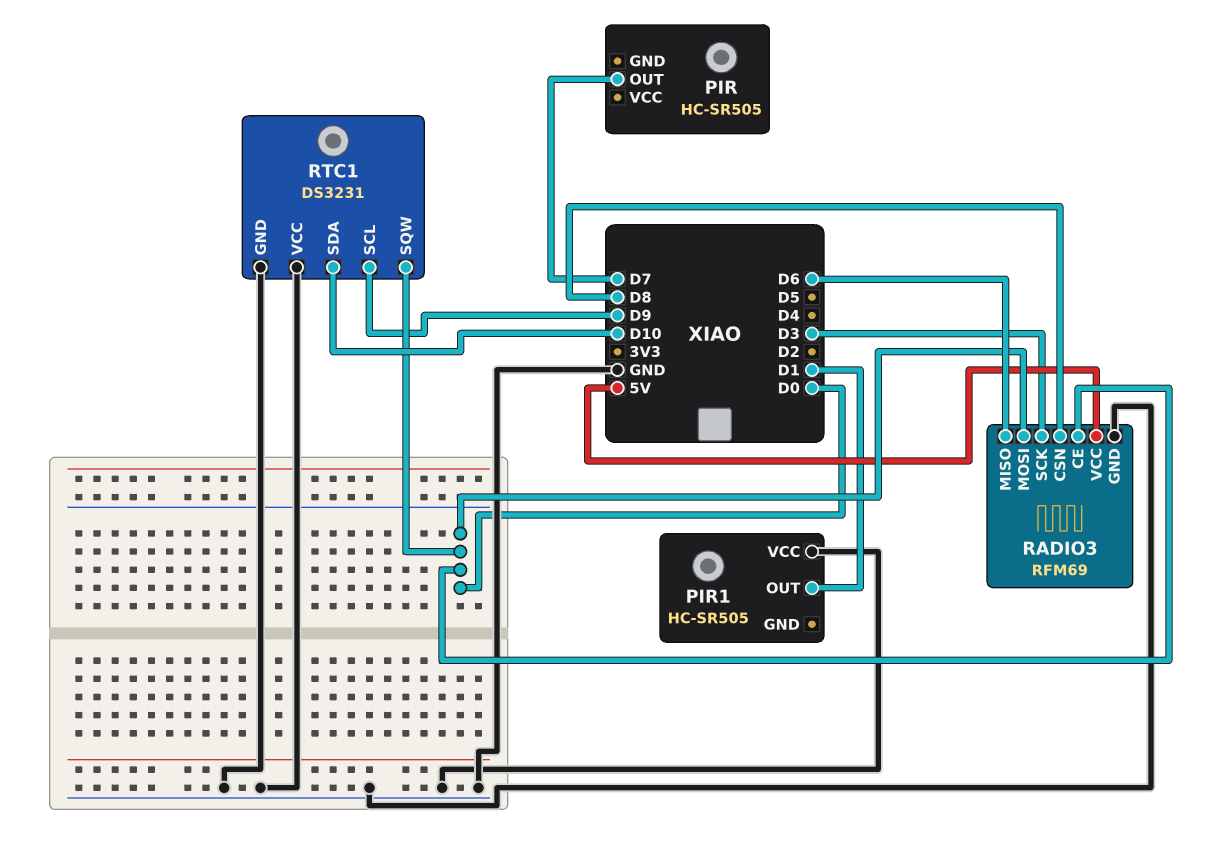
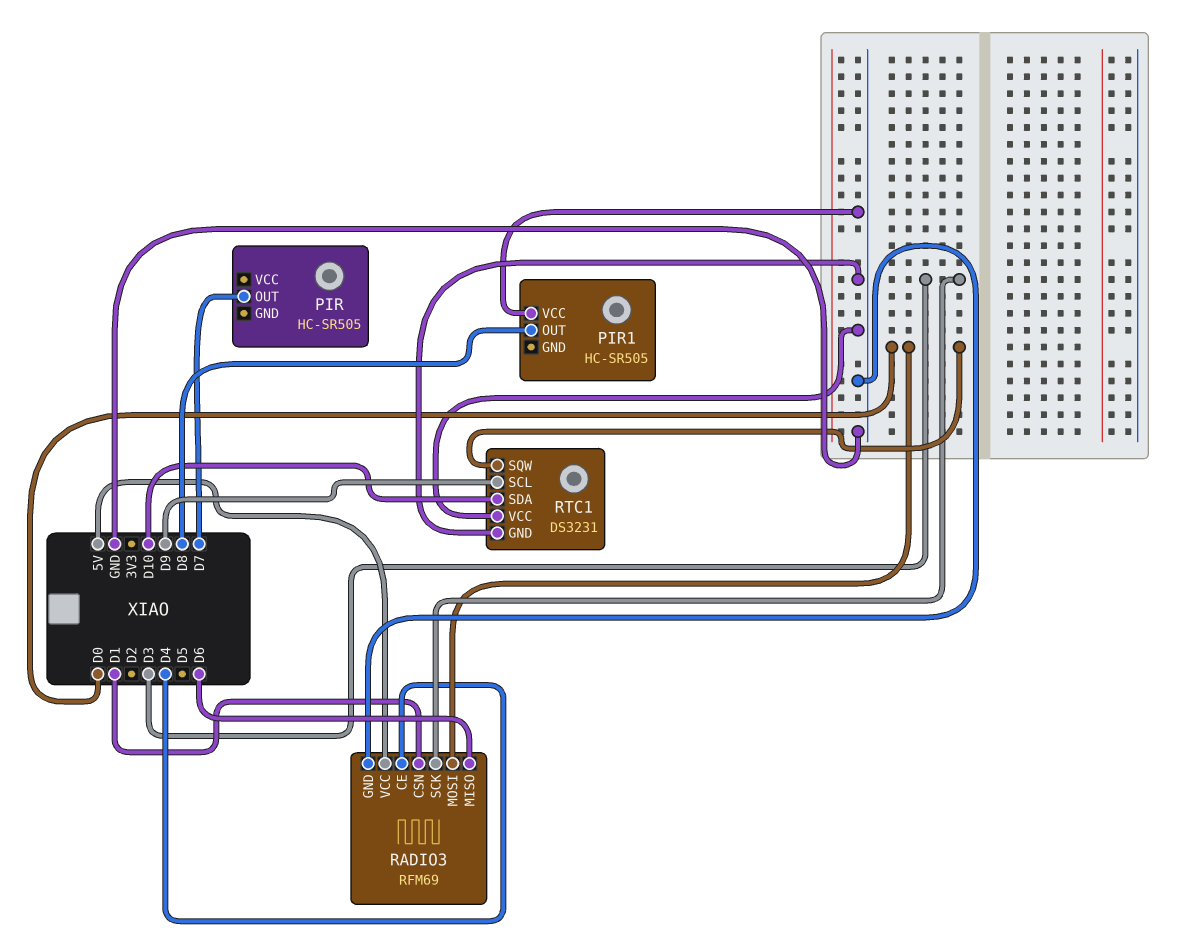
PIR1 pin OUT: D1 -> D8
RADIO3 pin CE: D0 -> D4
RADIO3 pin CSN: D8 -> D1

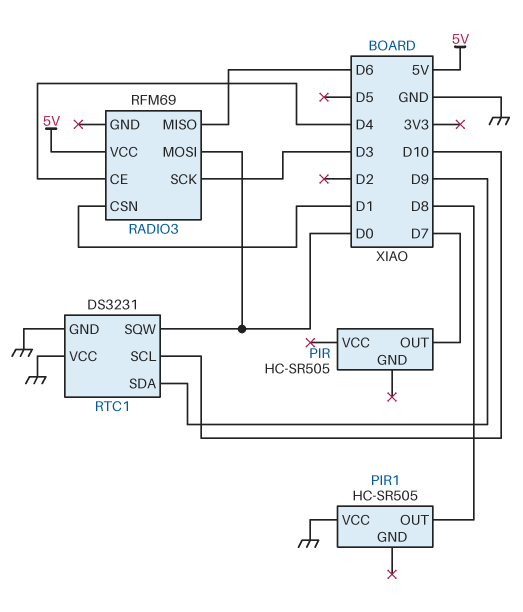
RADIO3 pin GND: GND -> none
RTC1 pin SCL: D9 -> D10
RTC1 pin SDA: D10 -> D9

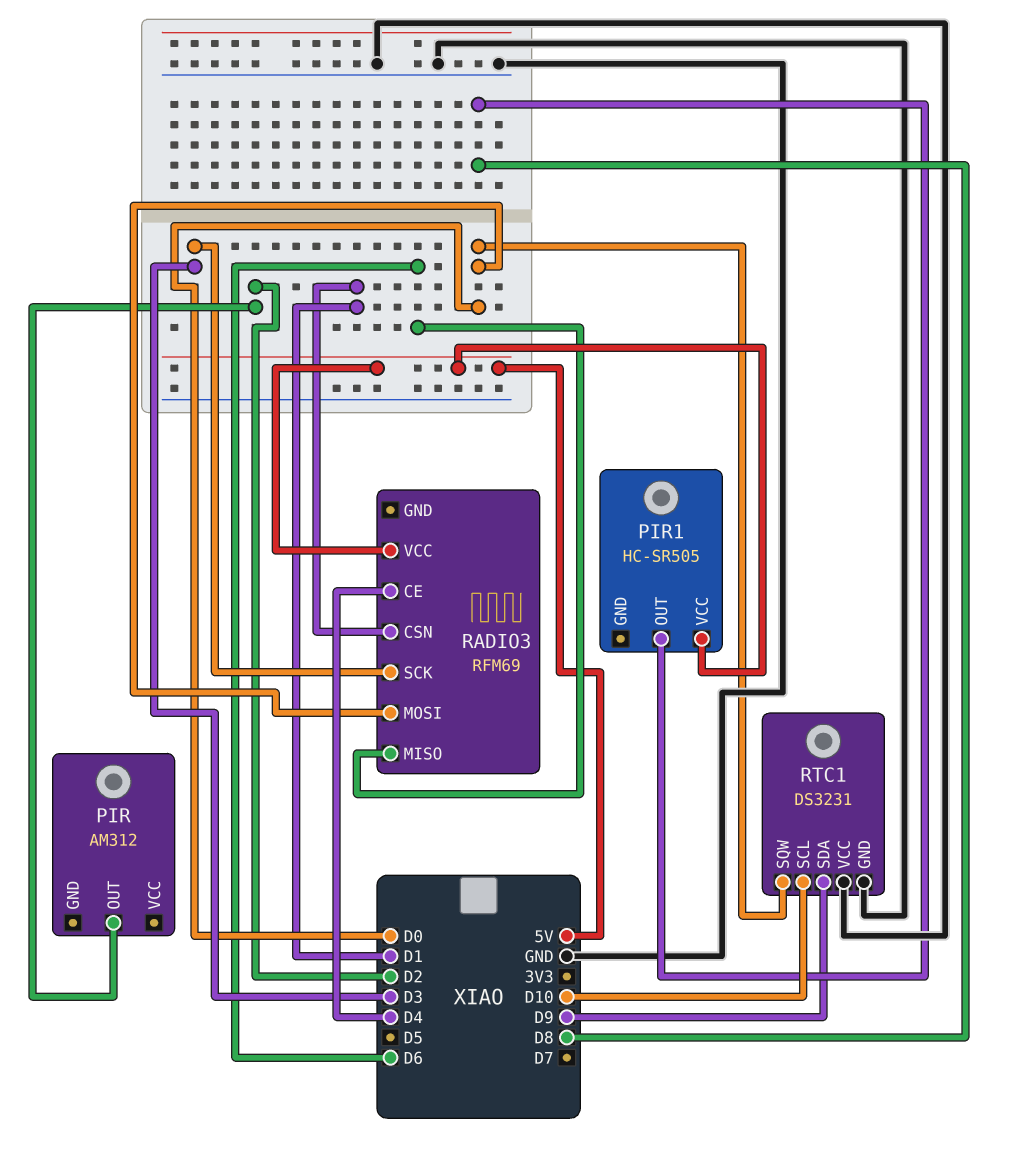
PIR: HC-SR505 -> AM312
PIR pin OUT: D7 -> D2
PIR1 pin VCC: GND -> 5V

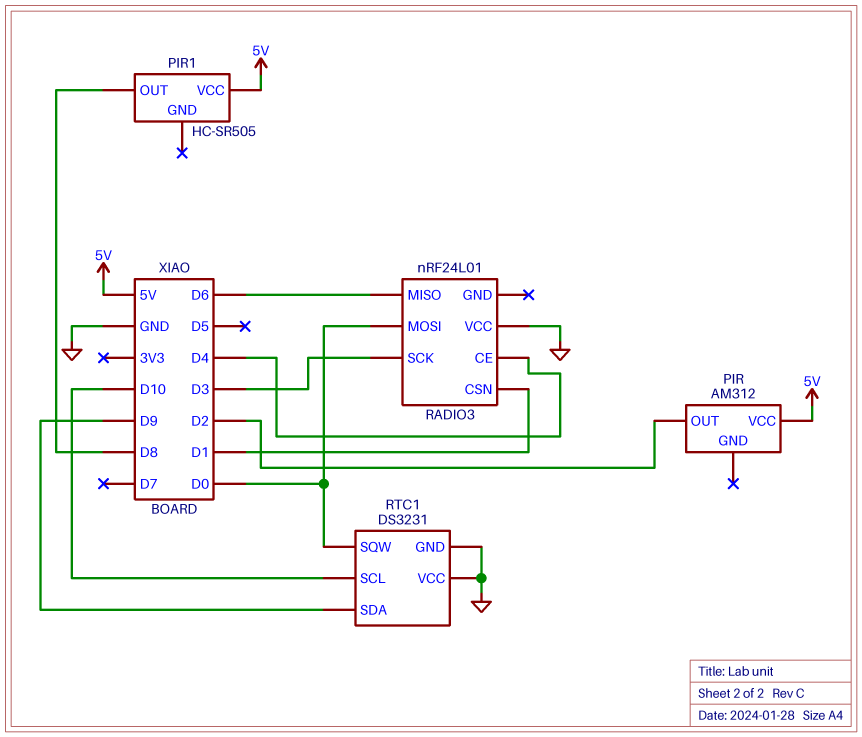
PIR pin VCC: none -> 5V
RADIO3: RFM69 -> nRF24L01
RADIO3 pin VCC: 5V -> GND

